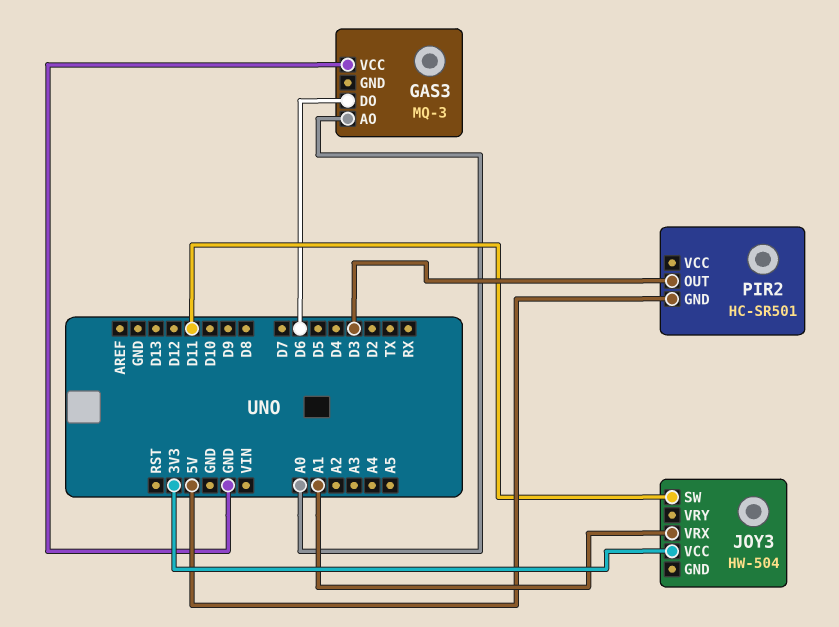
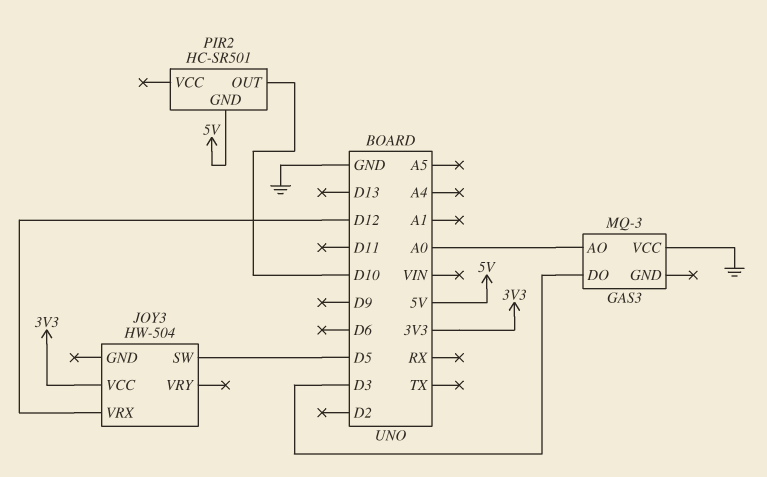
GAS3 pin DO: D6 -> D3
JOY3 pin SW: D11 -> D5
JOY3 pin VRX: A1 -> D12
PIR2 pin OUT: D3 -> D10

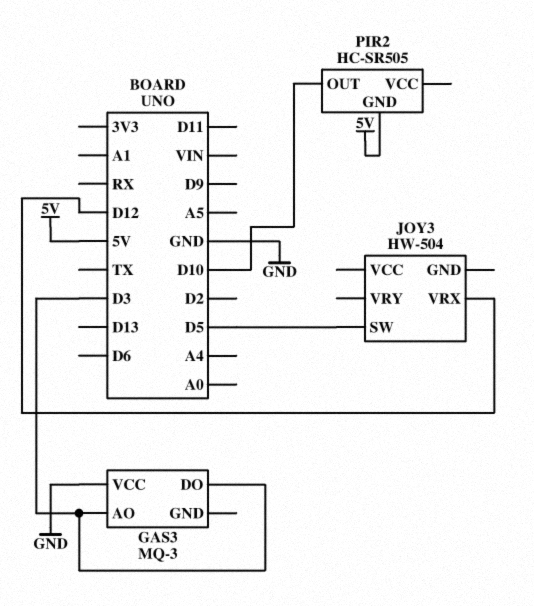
GAS3 pin AO: A0 -> D3
JOY3 pin VCC: 3V3 -> none
PIR2: HC-SR501 -> HC-SR505

